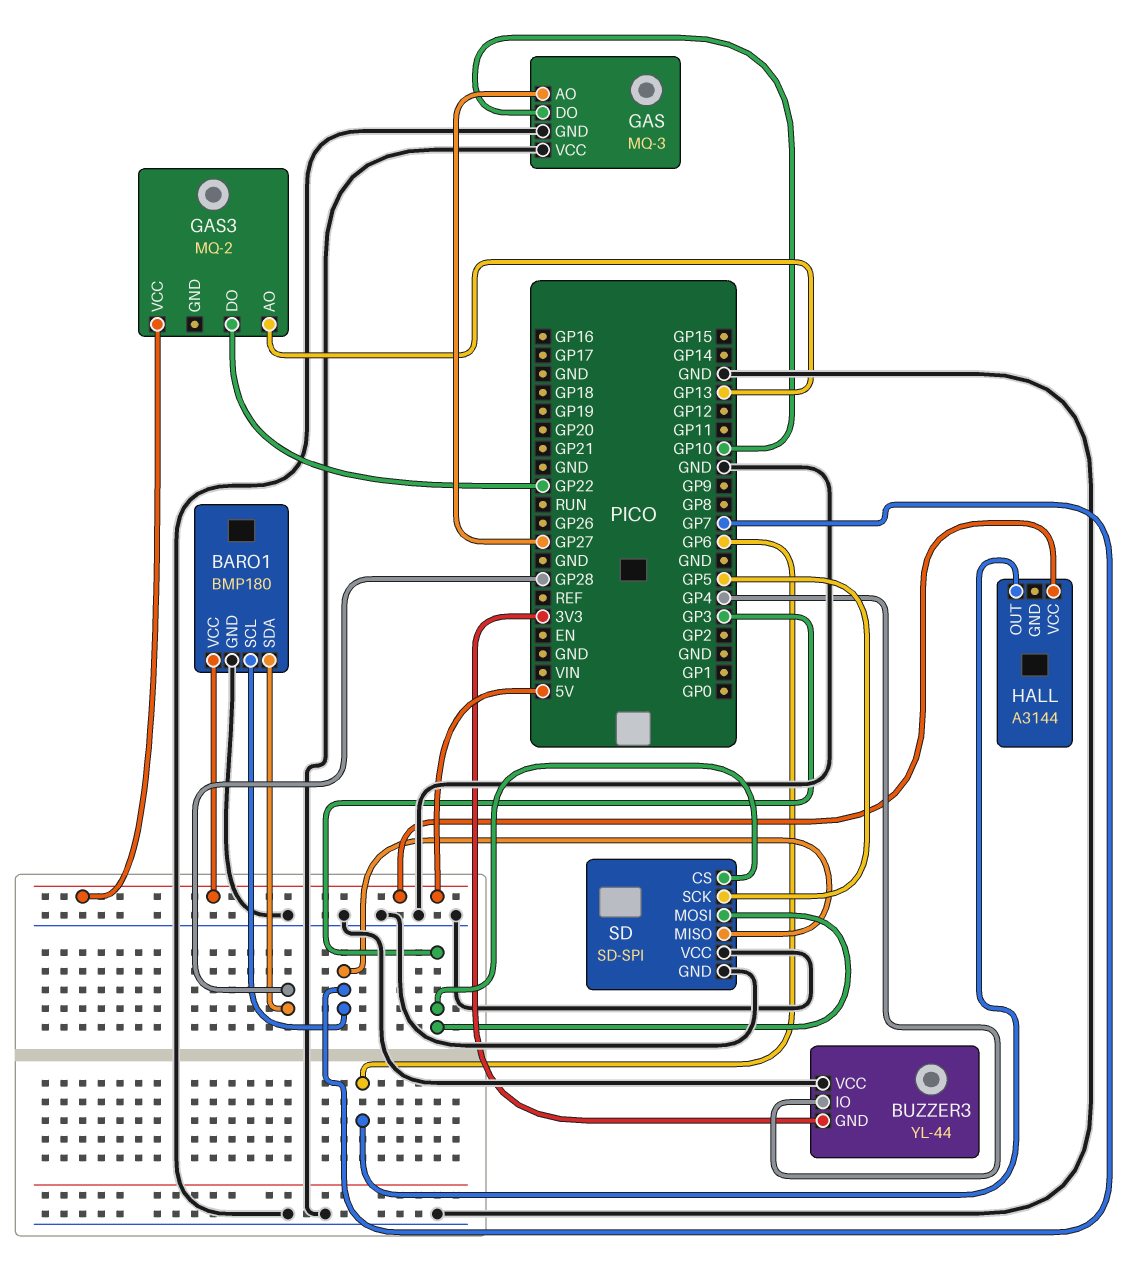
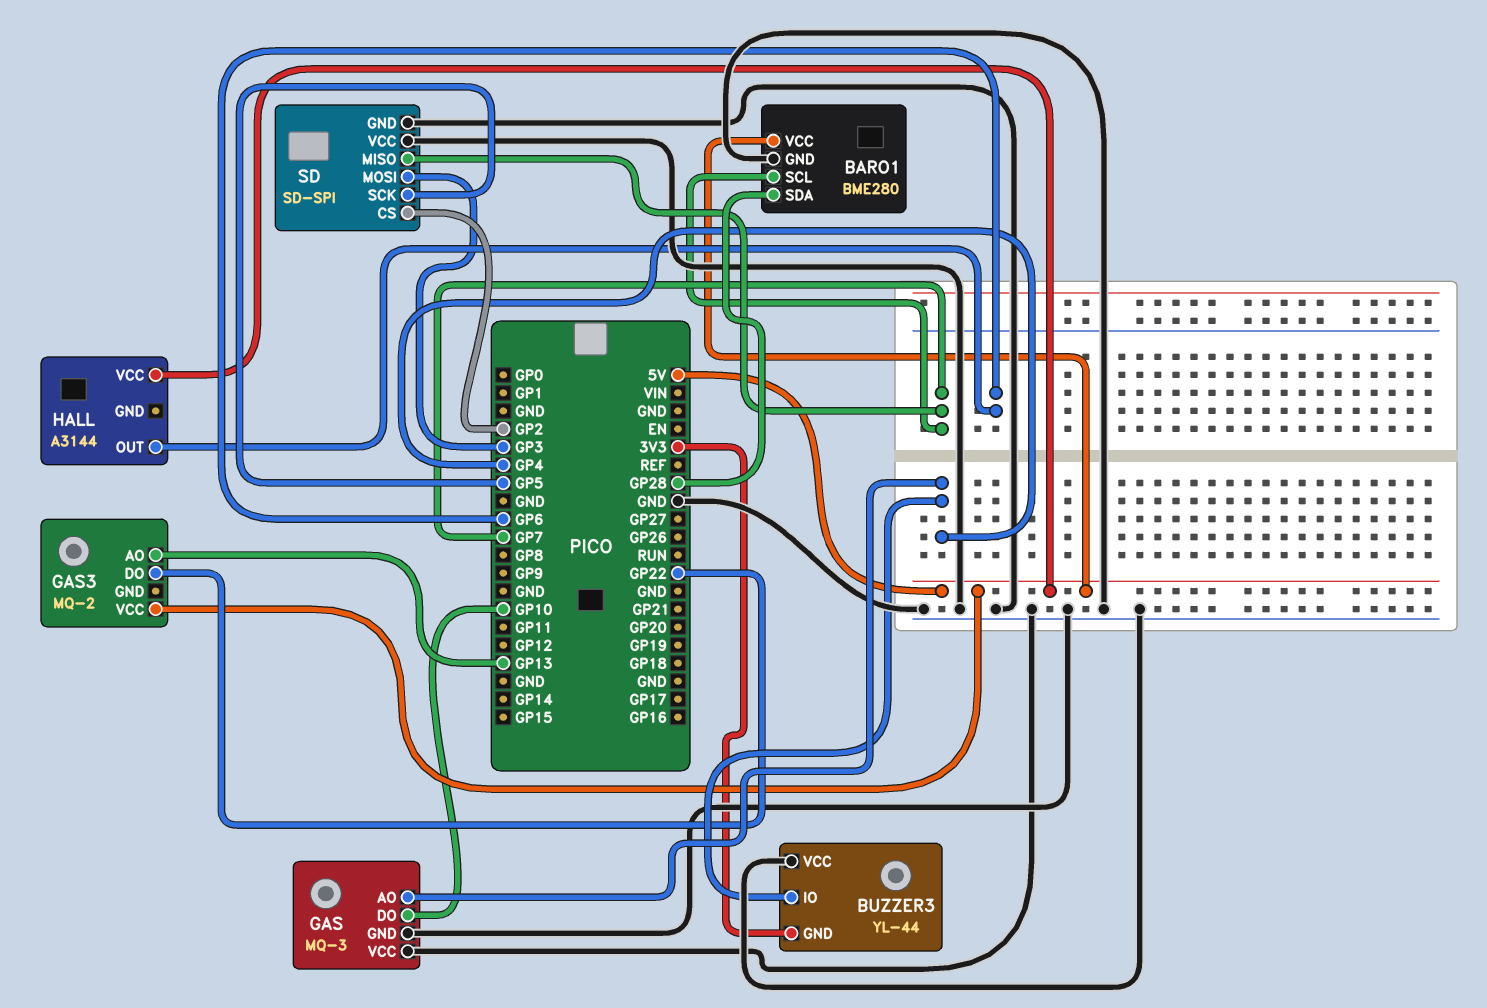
BARO1: BMP180 -> BME280
GAS pin AO: GP27 -> GP4
SD pin CS: GP3 -> GP2

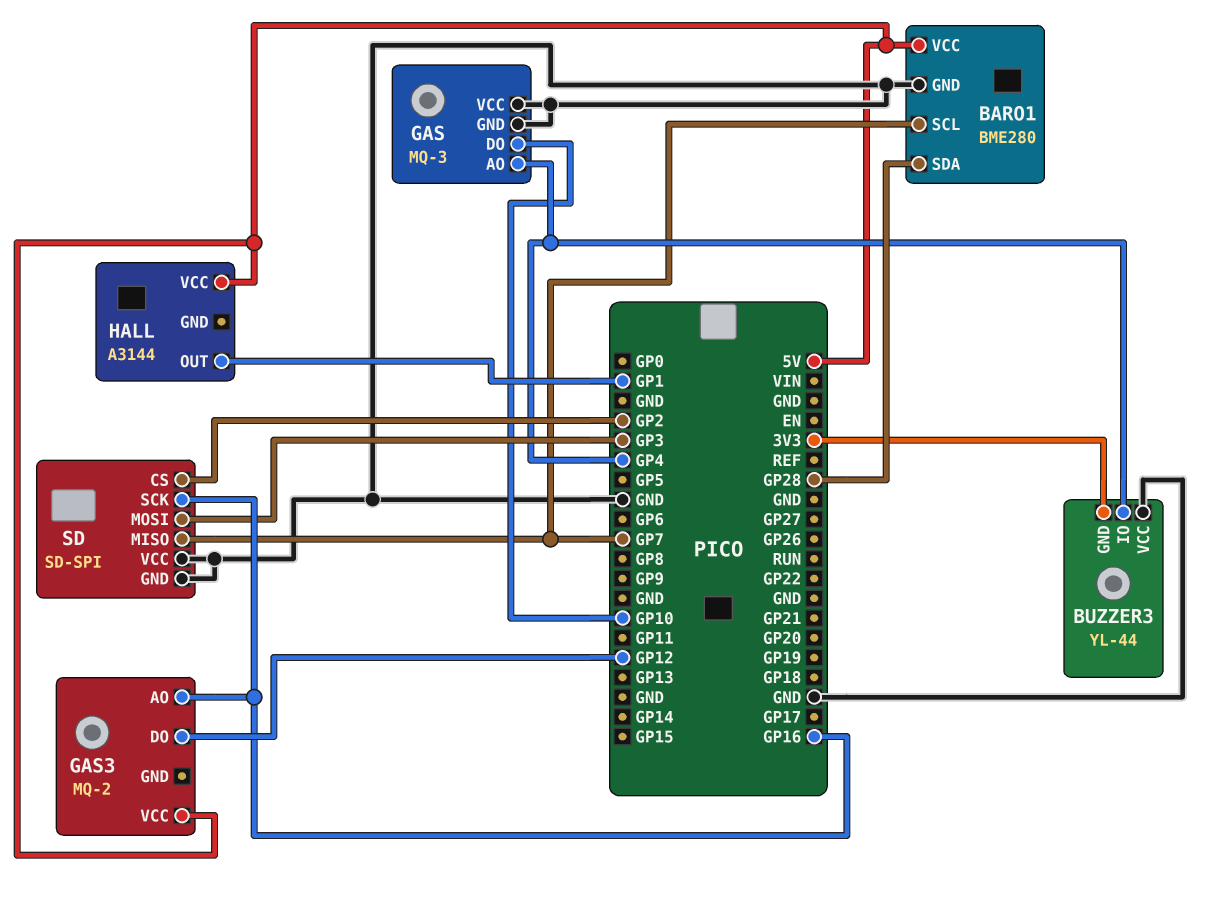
GAS3 pin AO: GP13 -> GP16
GAS3 pin DO: GP22 -> GP12
HALL pin OUT: GP6 -> GP1
SD pin SCK: GP5 -> GP16

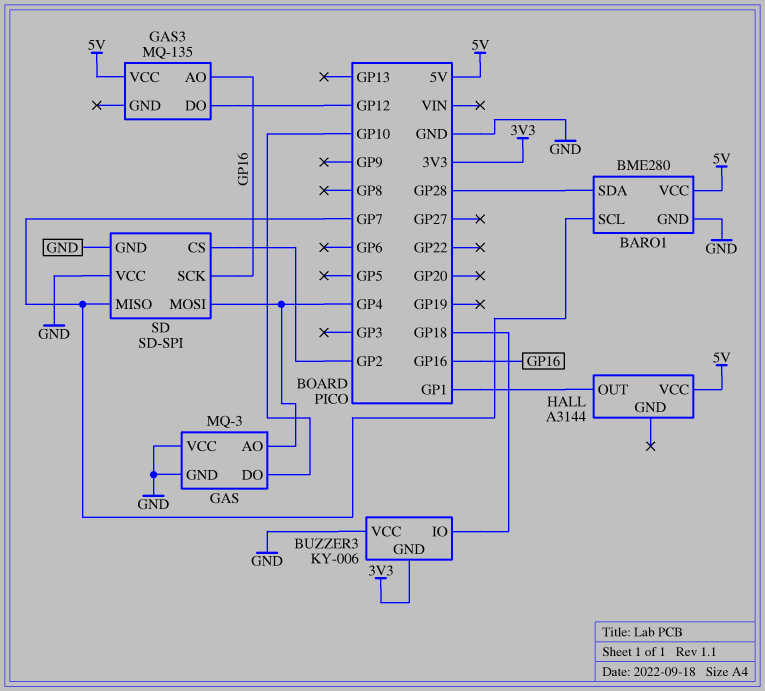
BUZZER3: YL-44 -> KY-006
BUZZER3 pin IO: GP4 -> GP18
GAS3: MQ-2 -> MQ-135
SD pin MOSI: GP3 -> GP4

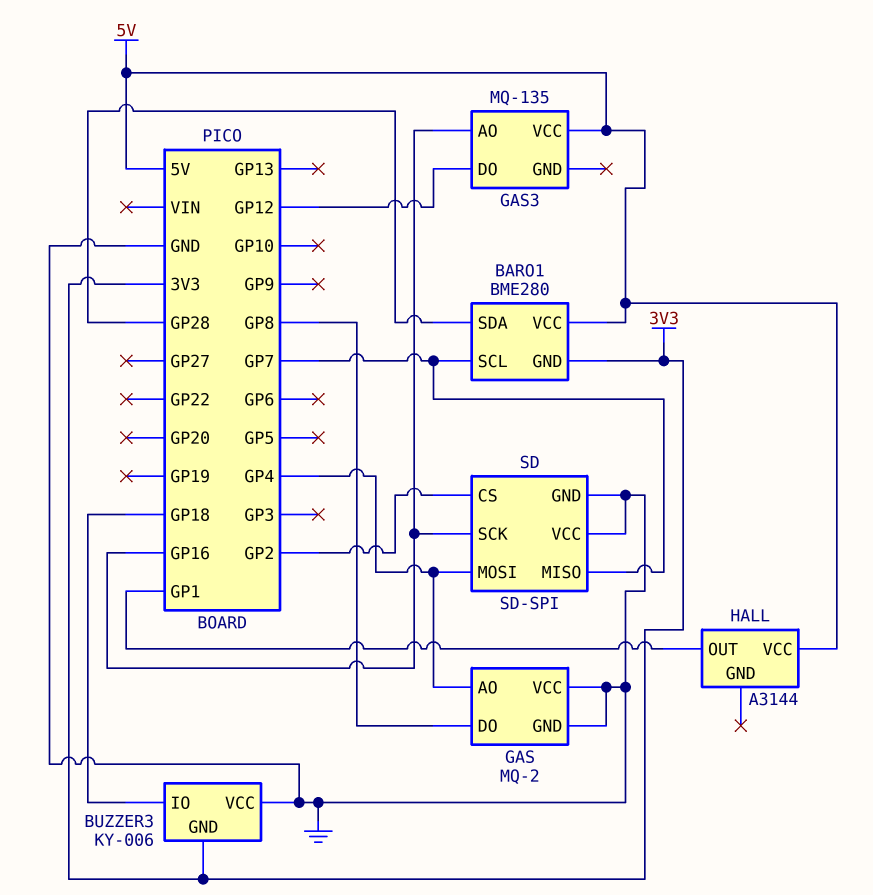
BARO1 pin GND: GND -> 3V3
GAS: MQ-3 -> MQ-2
GAS pin DO: GP10 -> GP8

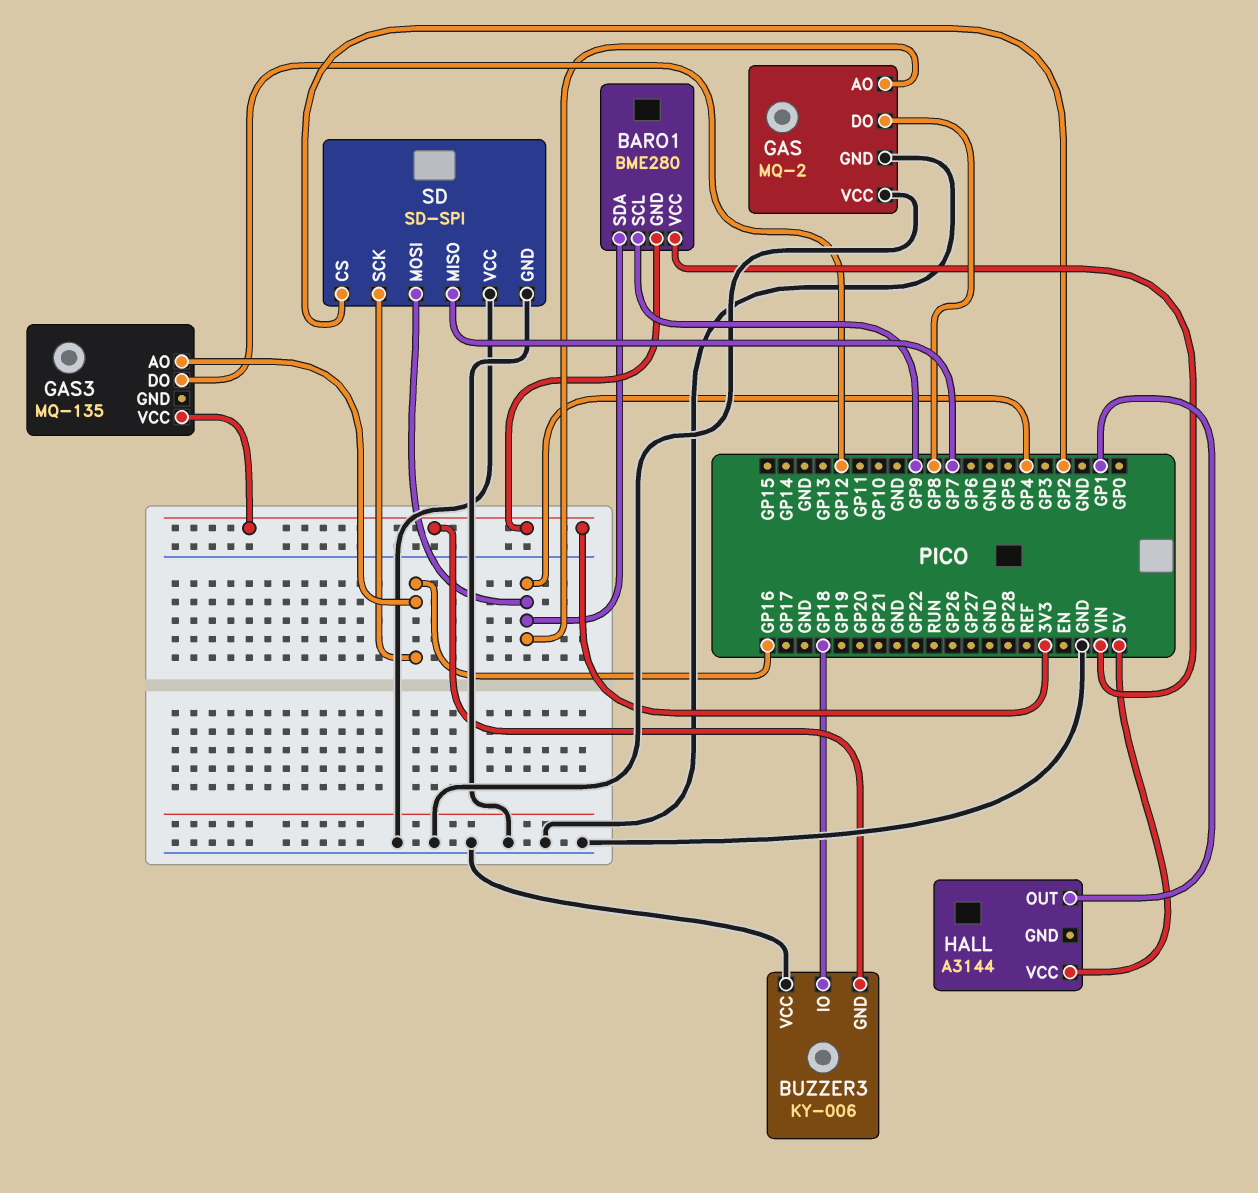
BARO1 pin SCL: GP7 -> GP9
BARO1 pin SDA: GP28 -> GP4
BARO1 pin VCC: 5V -> VIN
GAS3 pin VCC: 5V -> 3V3

